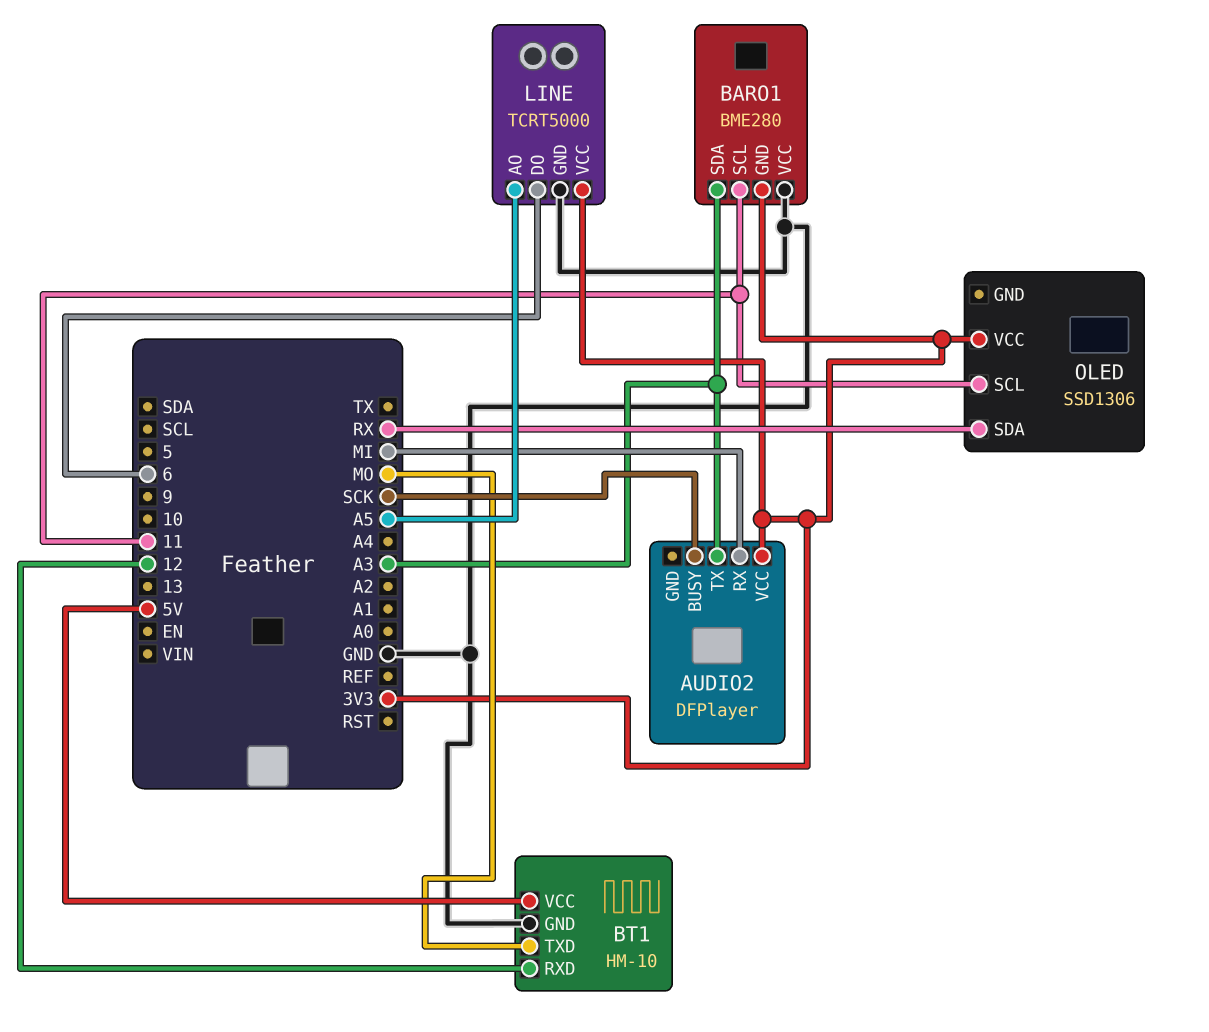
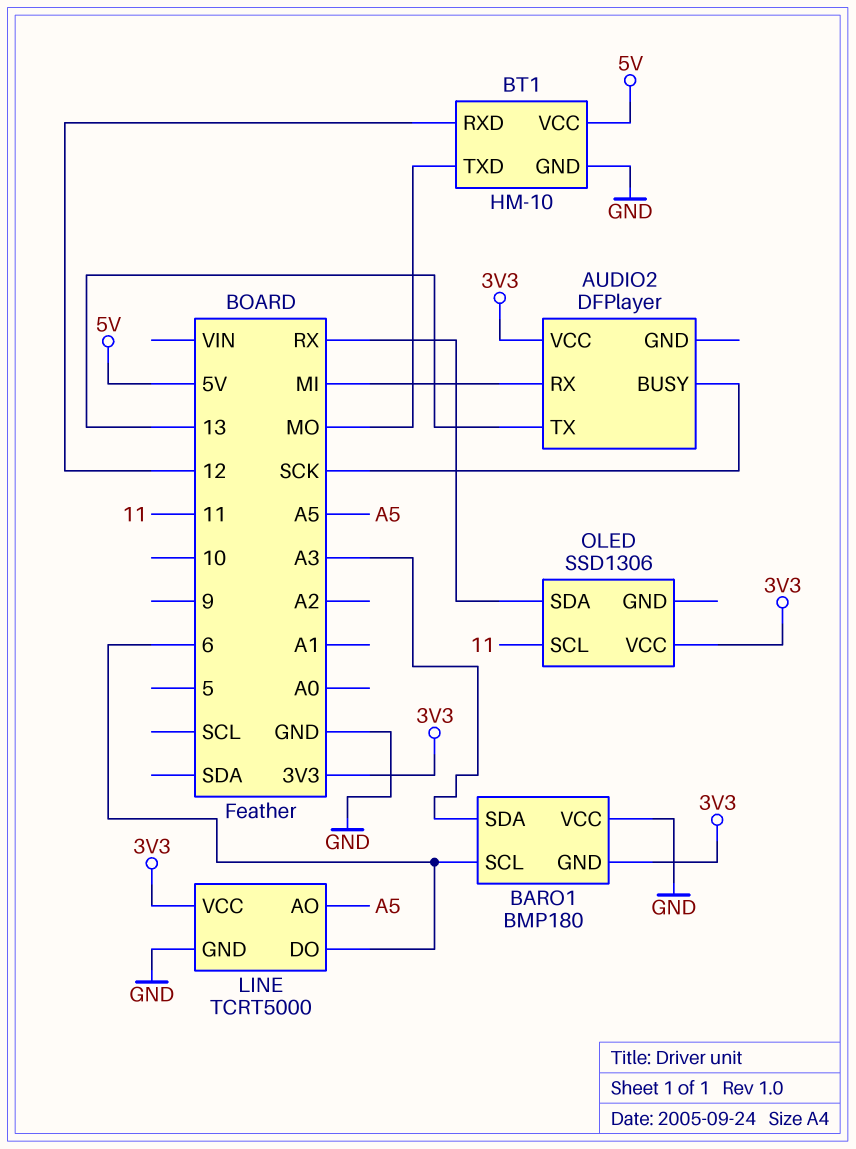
AUDIO2 pin TX: A3 -> 13
BARO1: BME280 -> BMP180
BARO1 pin SCL: 11 -> 6

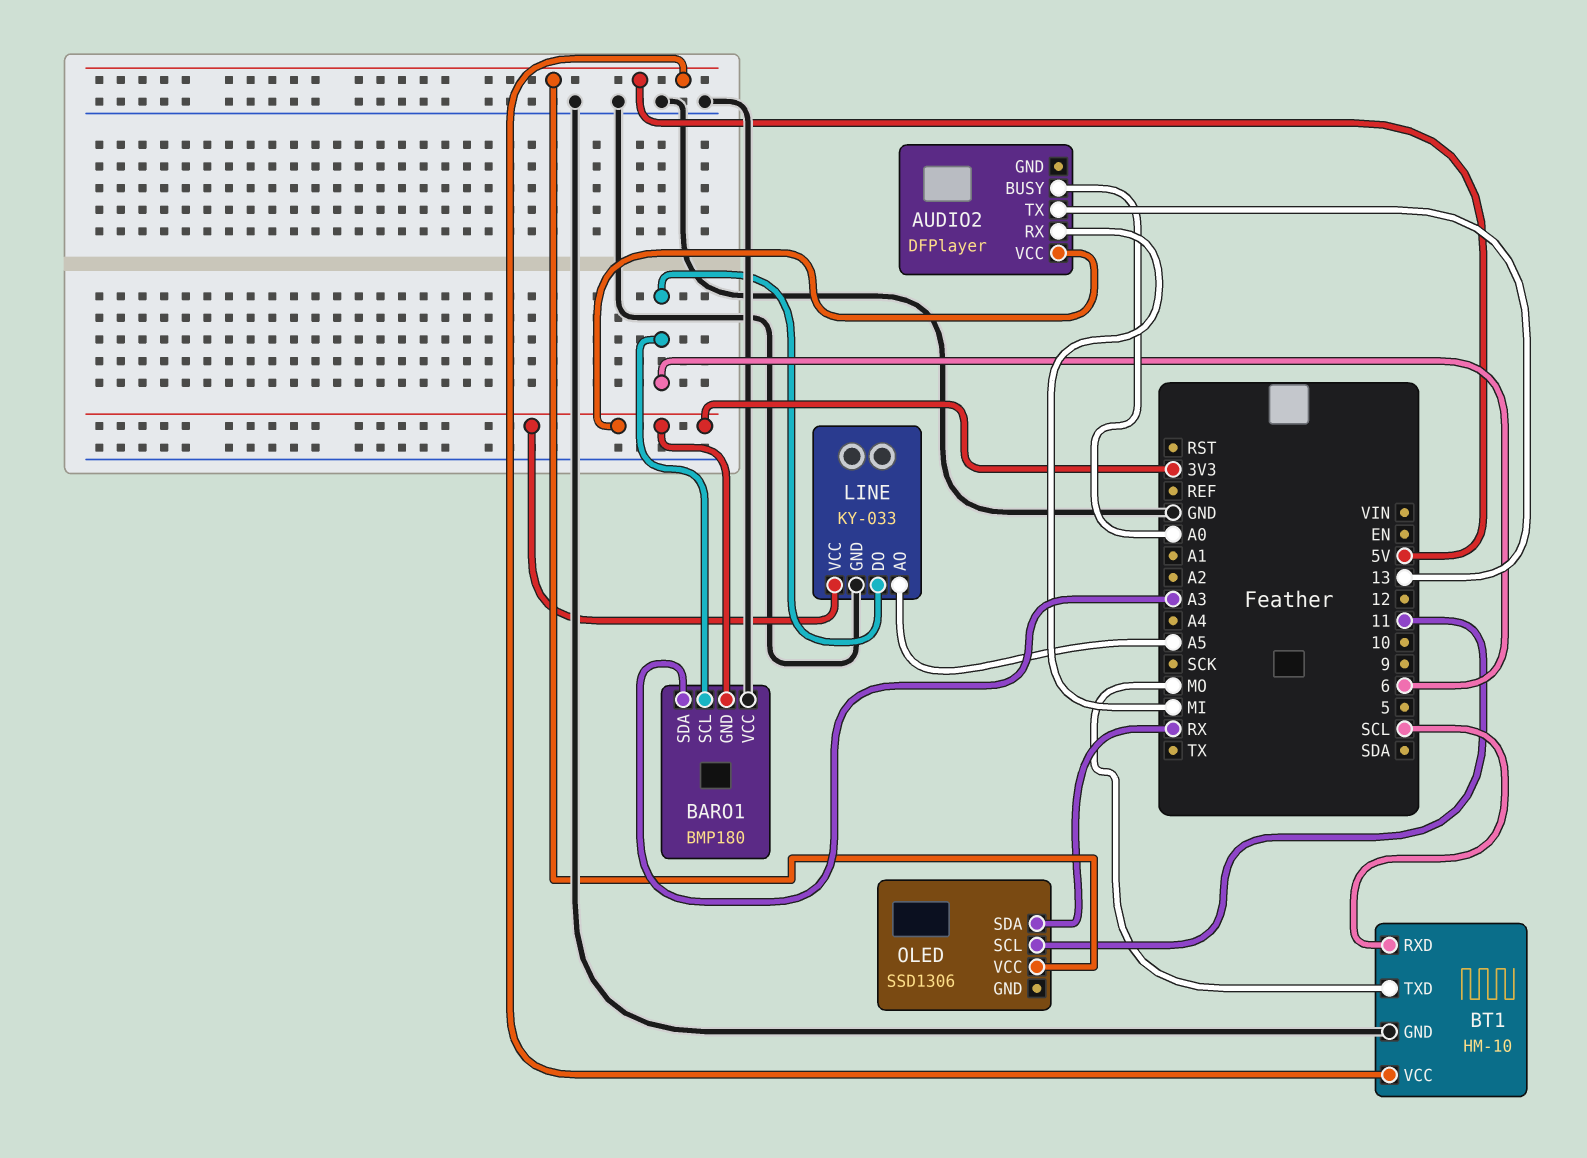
AUDIO2 pin BUSY: SCK -> A0
BT1 pin RXD: 12 -> SCL
LINE: TCRT5000 -> KY-033
OLED pin VCC: 3V3 -> 5V

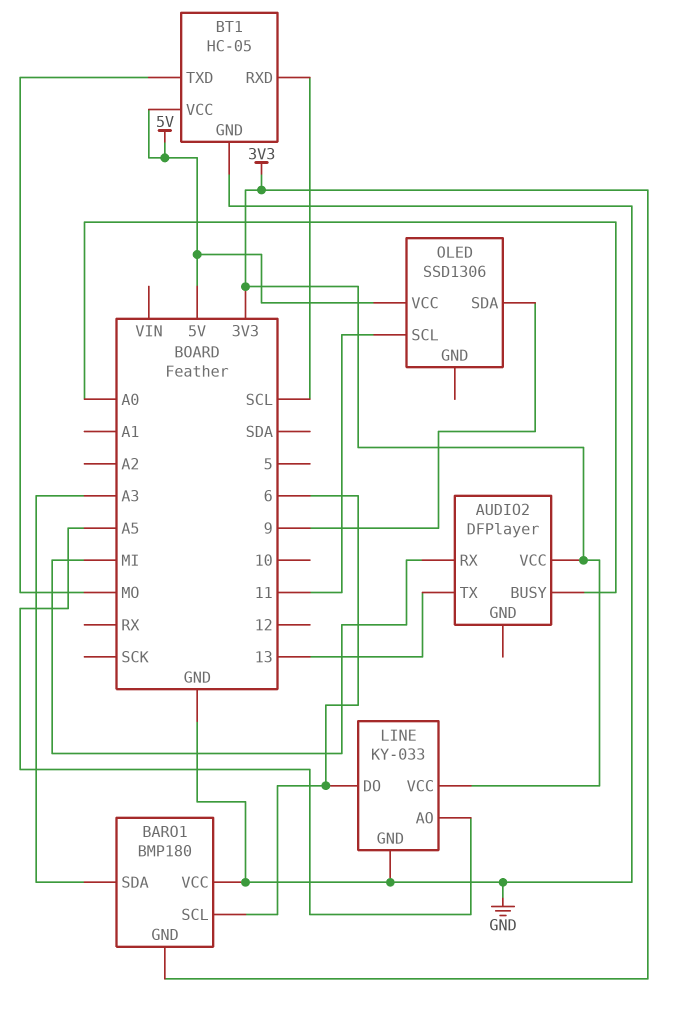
BT1: HM-10 -> HC-05
OLED pin SDA: RX -> 9

